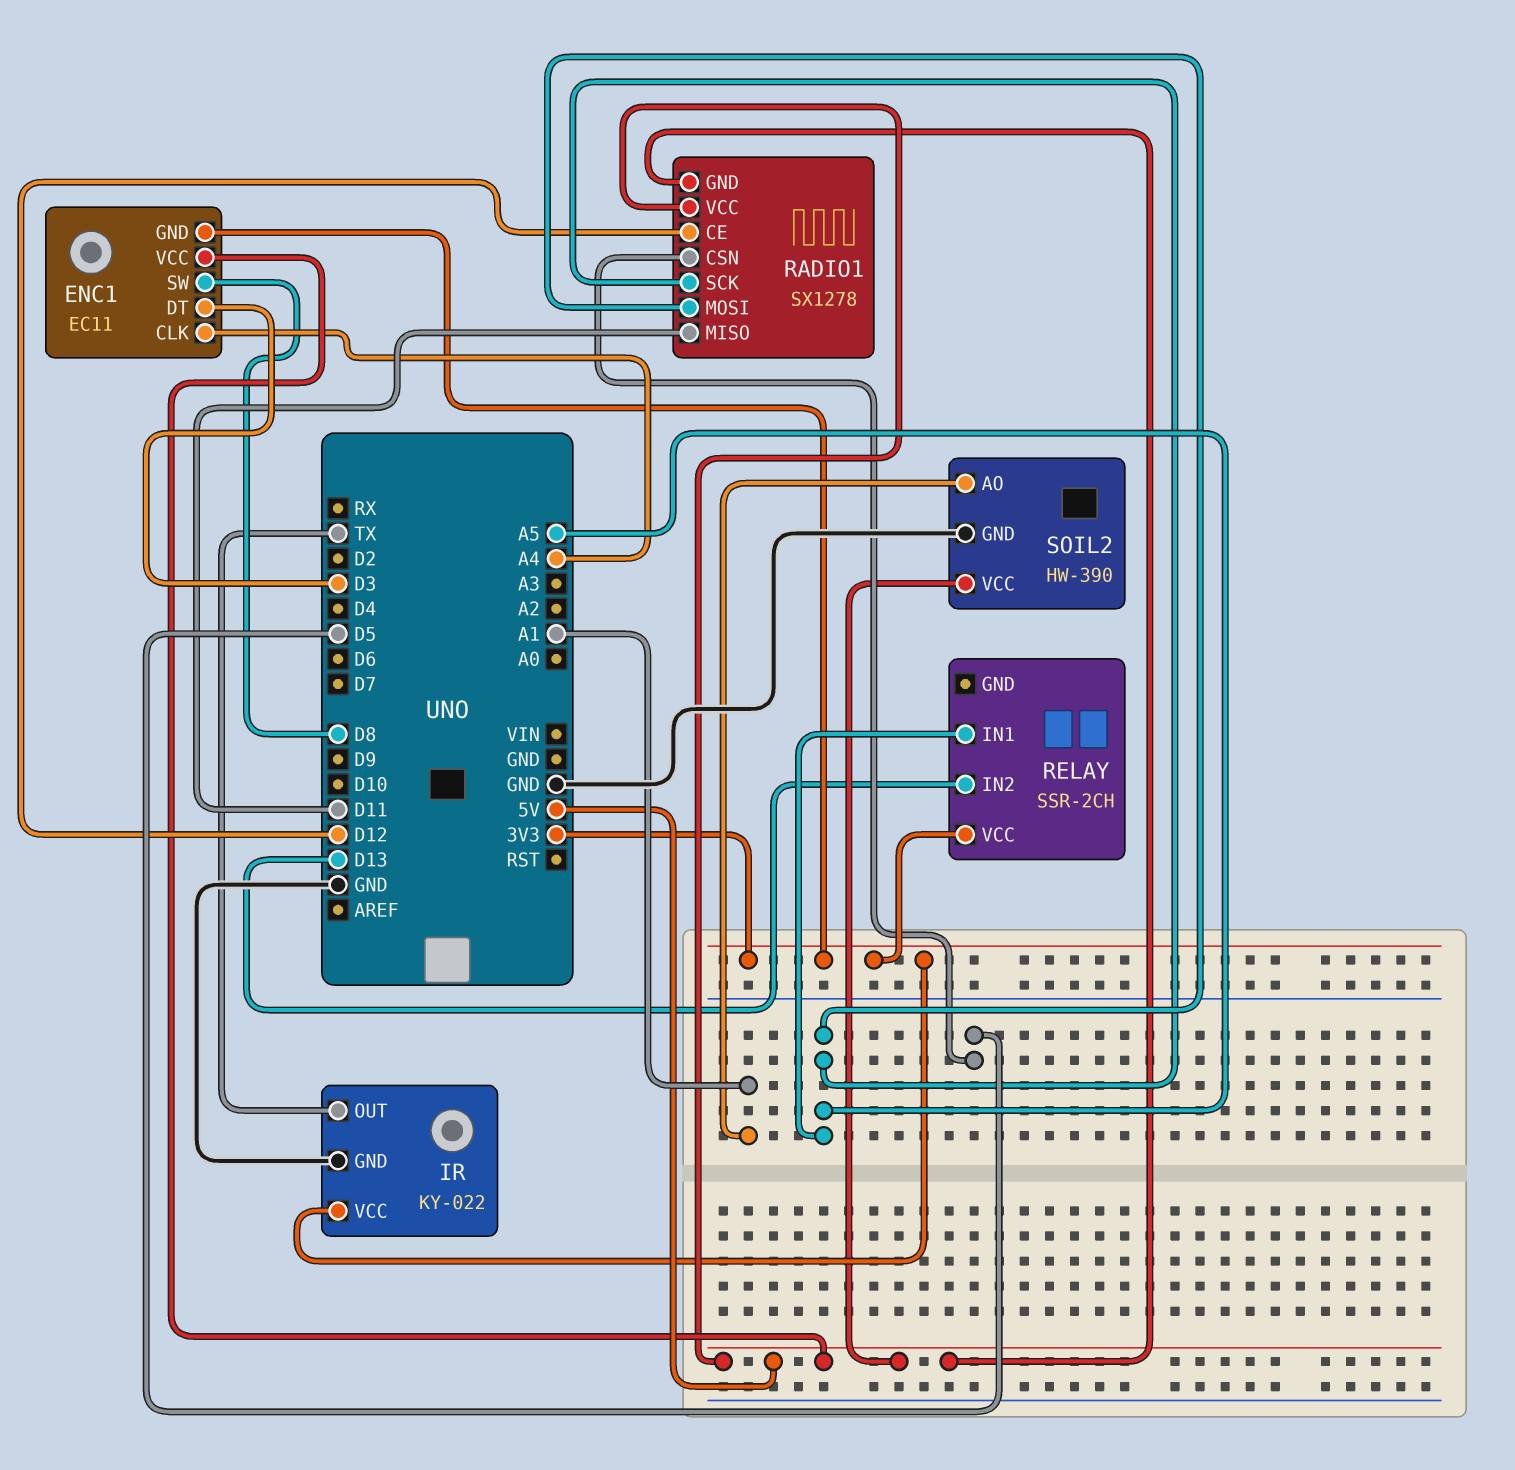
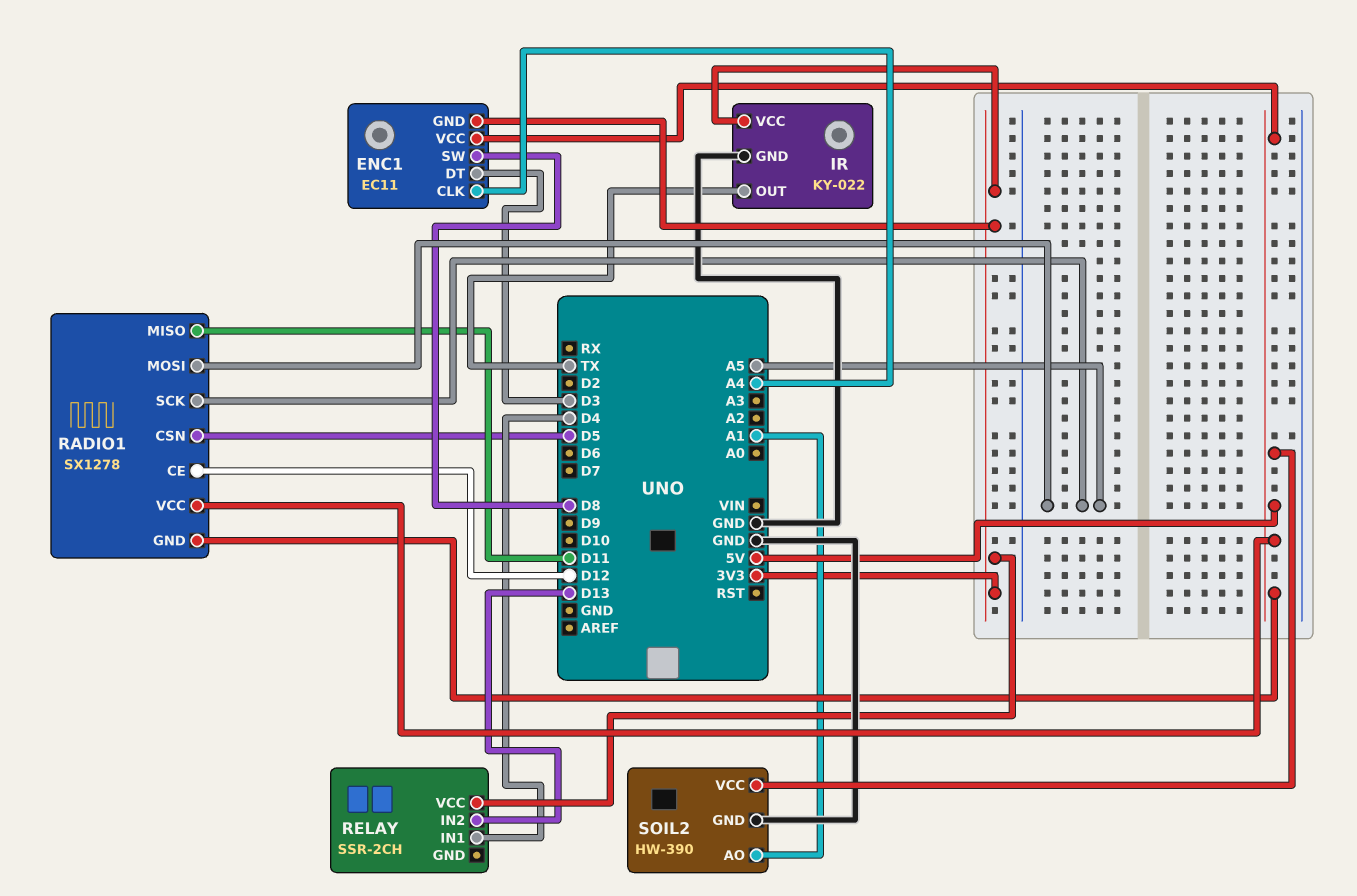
RELAY pin IN1: A5 -> D4

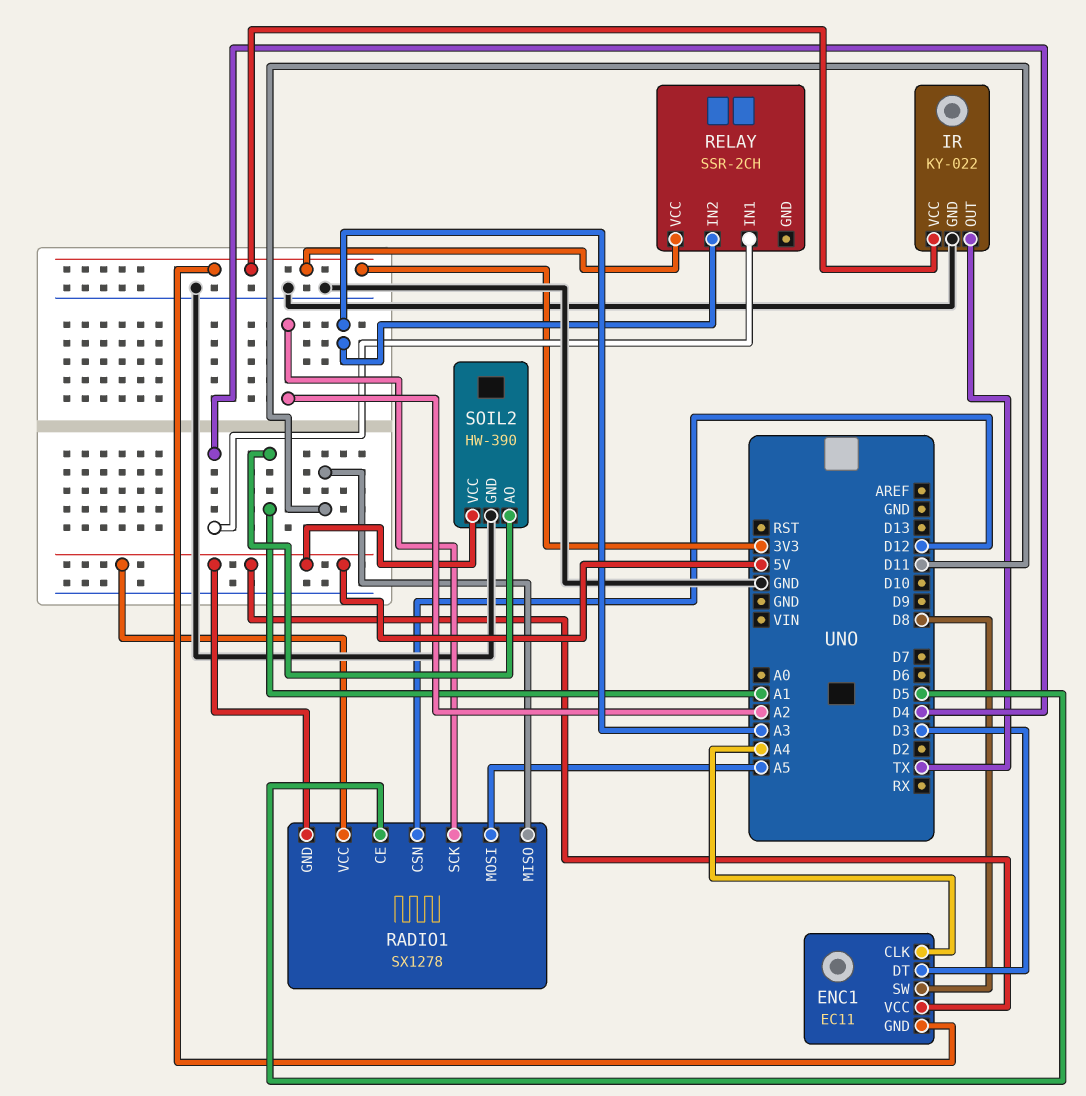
RADIO1 pin CE: D12 -> D5
RADIO1 pin CSN: D5 -> D12
RADIO1 pin SCK: A5 -> A2
RELAY pin IN2: D13 -> A3

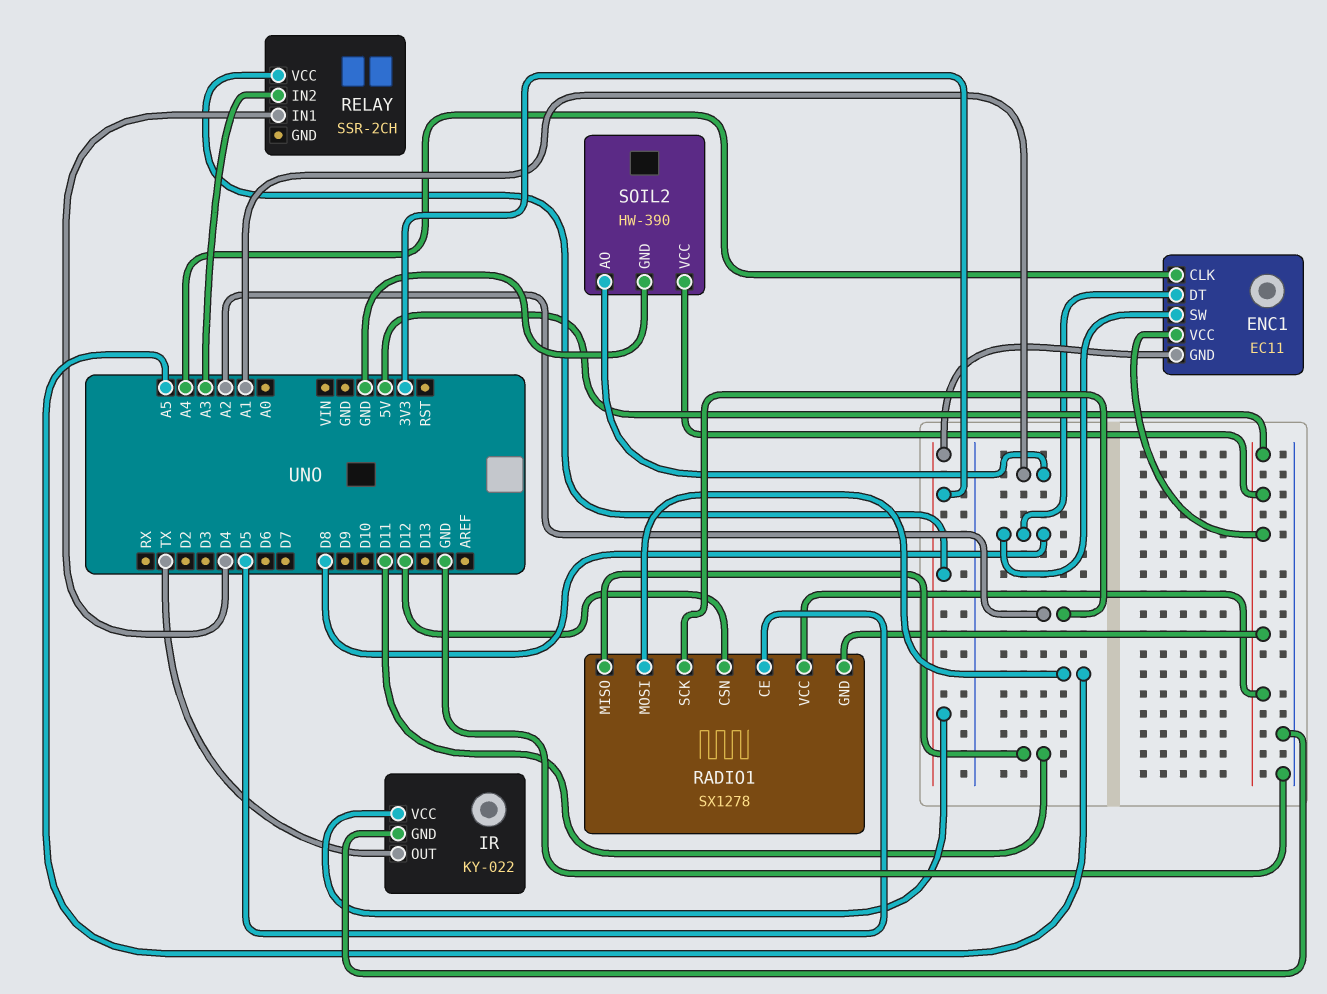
ENC1 pin DT: D3 -> D8

